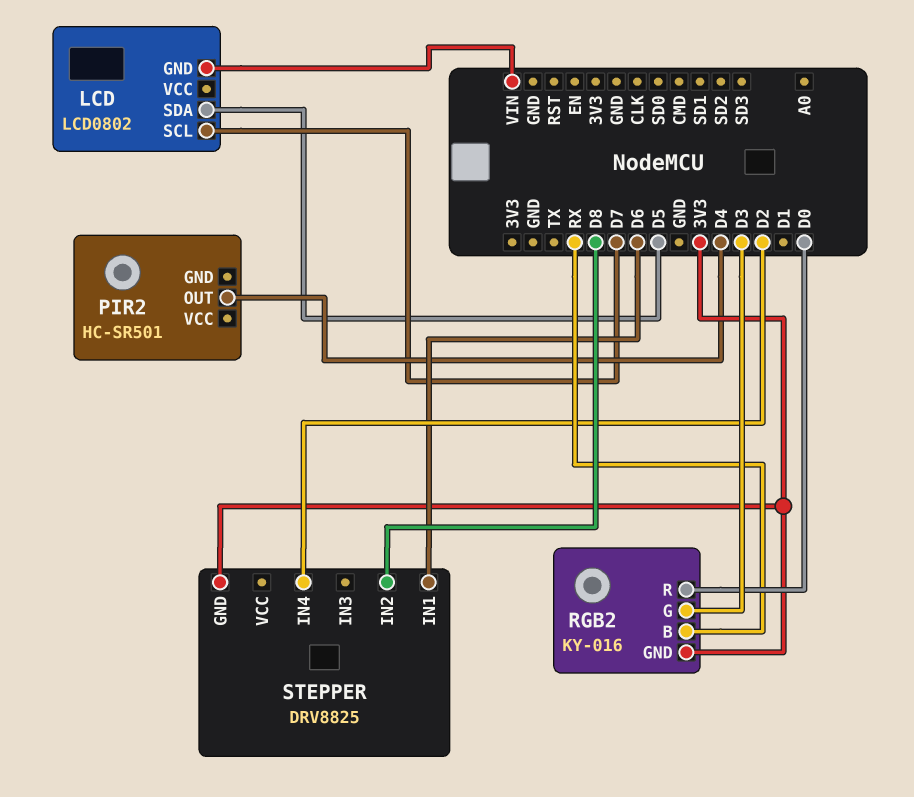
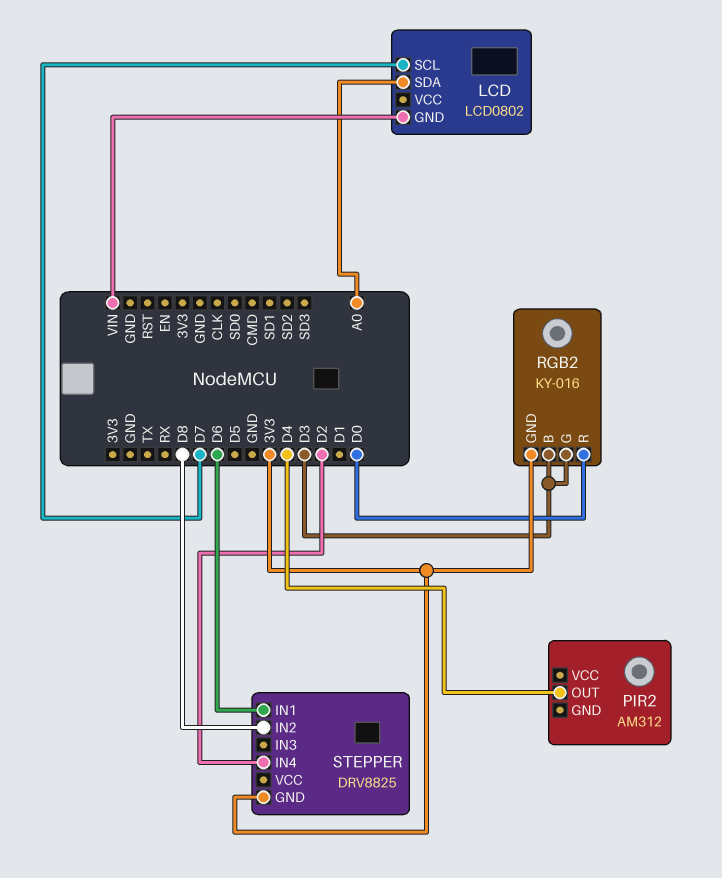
LCD pin SDA: D5 -> A0
PIR2: HC-SR501 -> AM312
RGB2 pin B: RX -> D3

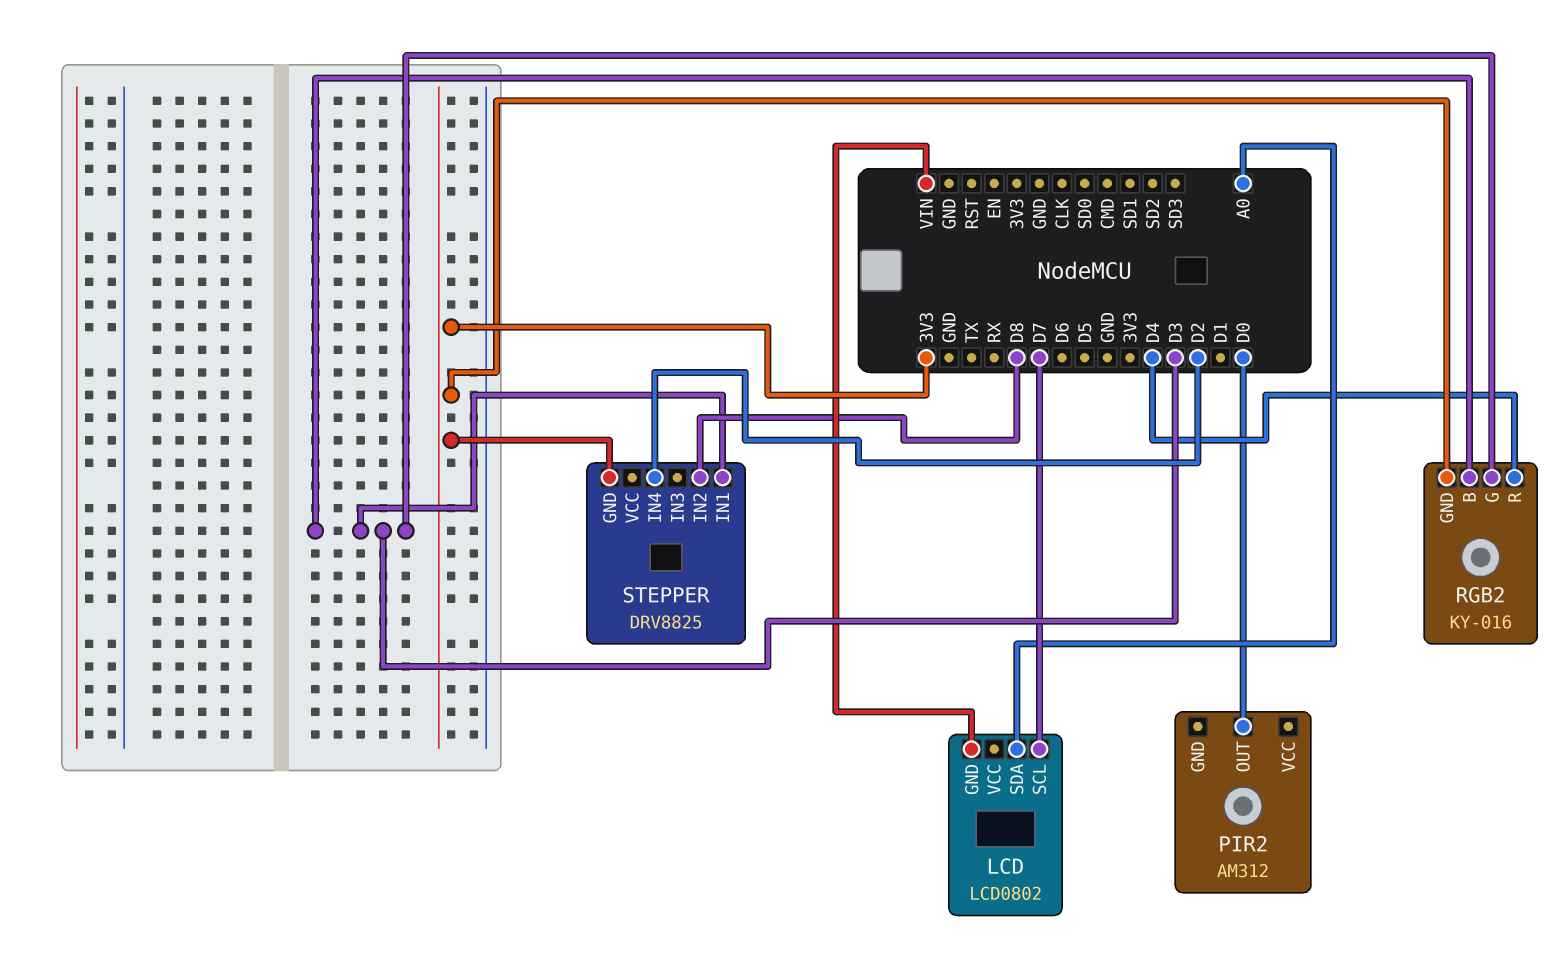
PIR2 pin OUT: D4 -> D0
RGB2 pin R: D0 -> D4
STEPPER pin IN1: D6 -> D3

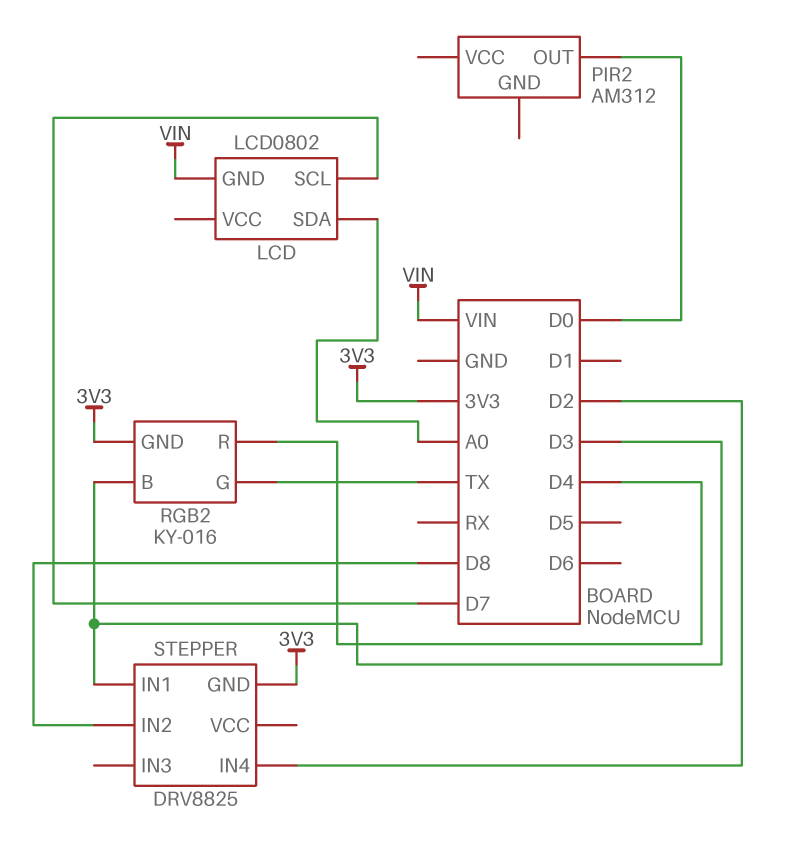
RGB2 pin G: D3 -> TX

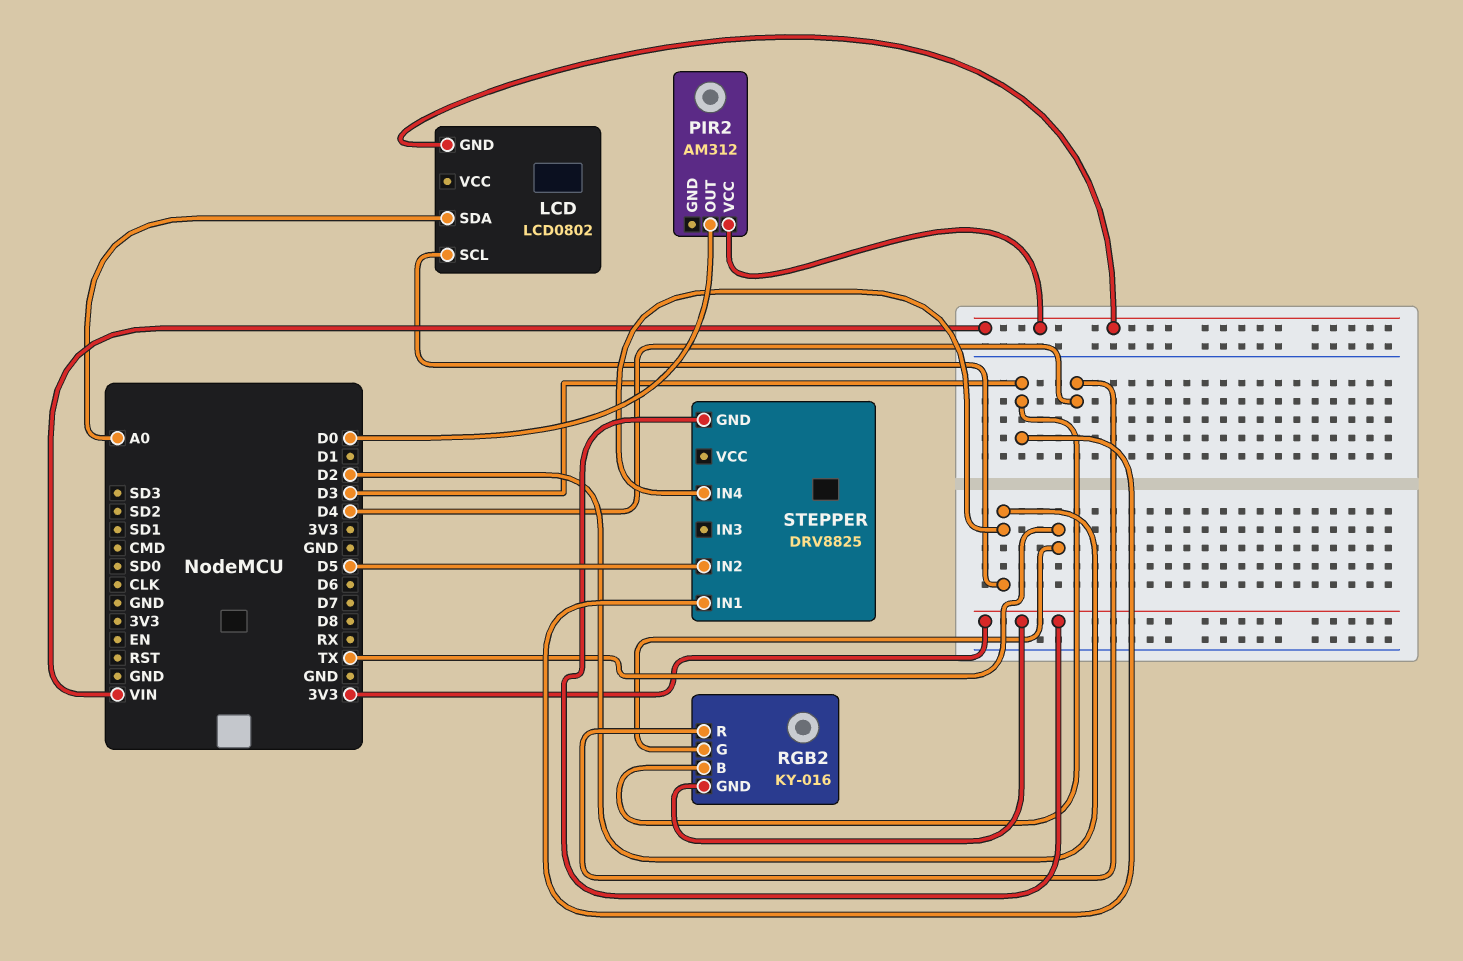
LCD pin SCL: D7 -> D2
PIR2 pin VCC: none -> VIN
STEPPER pin IN2: D8 -> D5

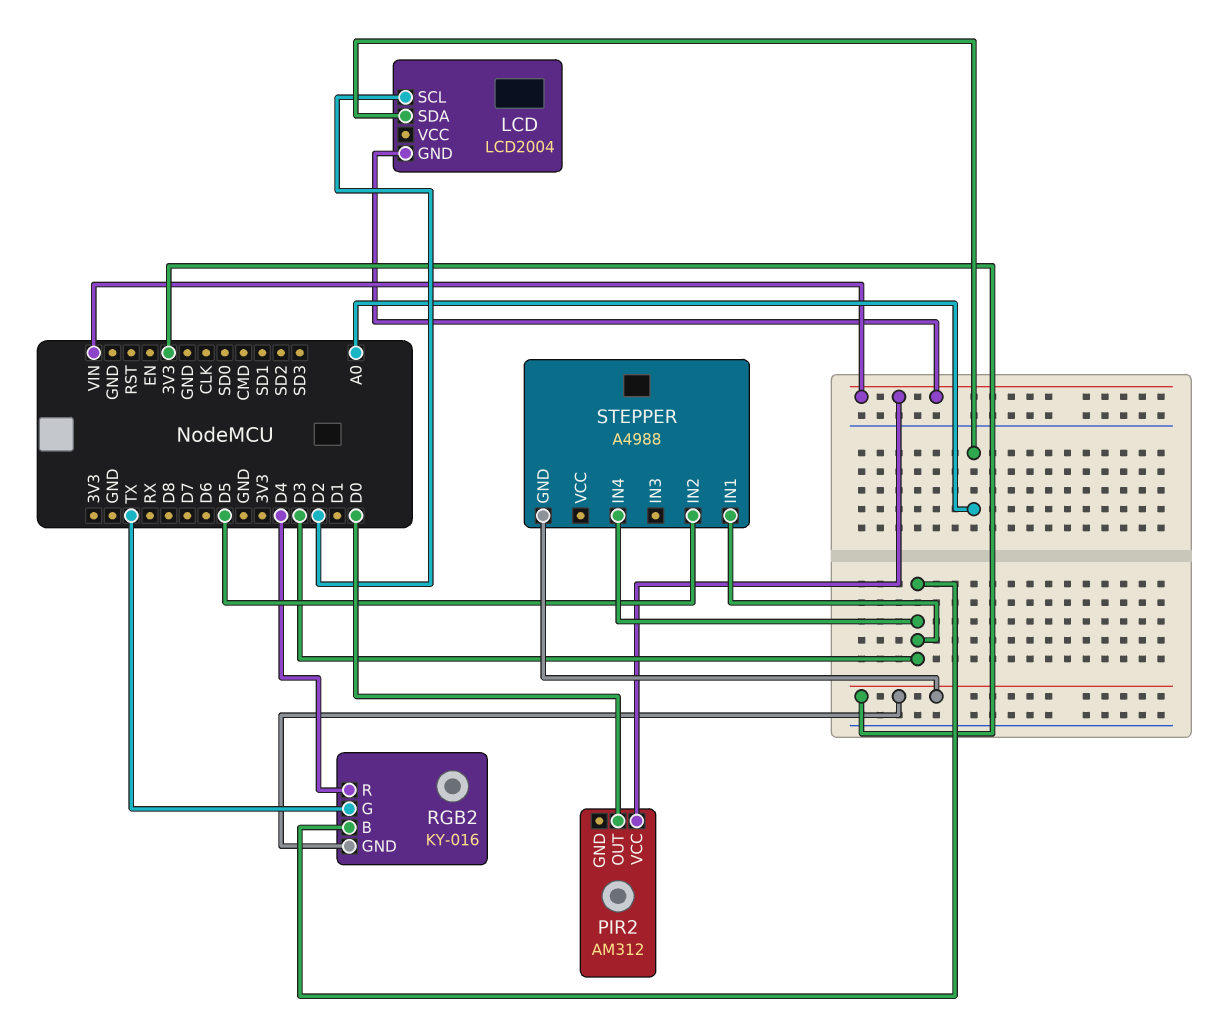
LCD: LCD0802 -> LCD2004
STEPPER: DRV8825 -> A4988
STEPPER pin IN4: D2 -> D3

